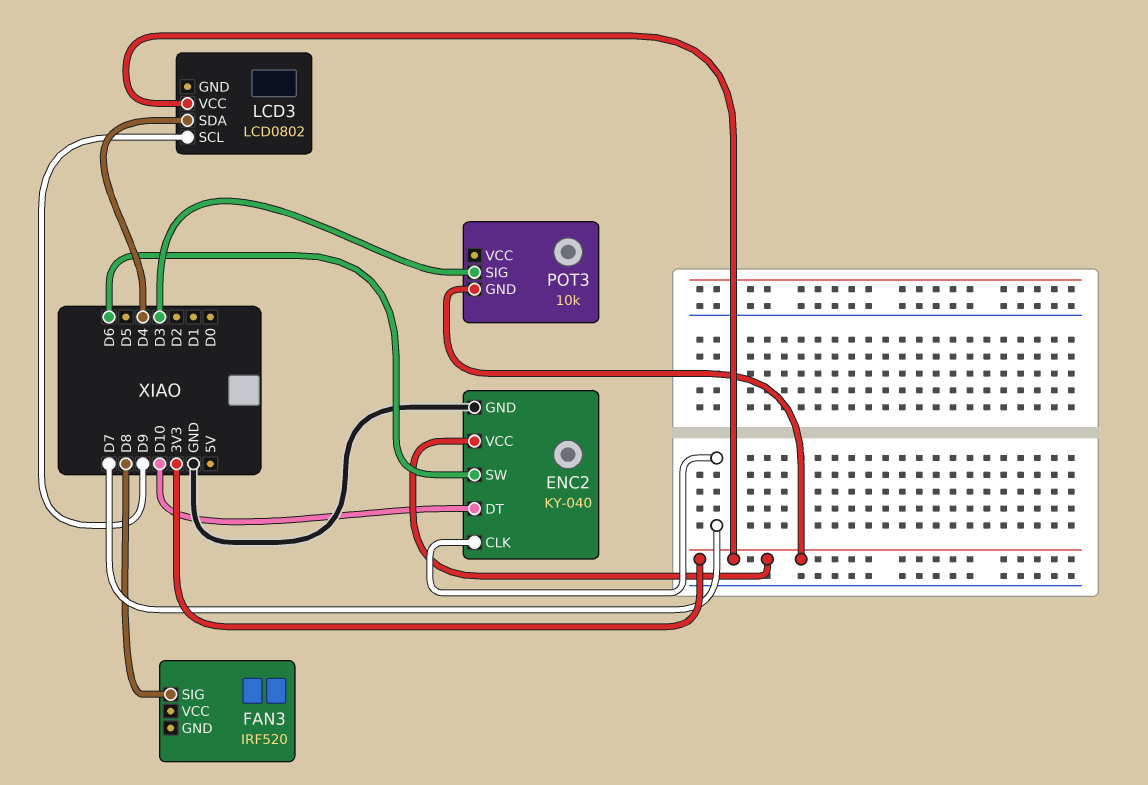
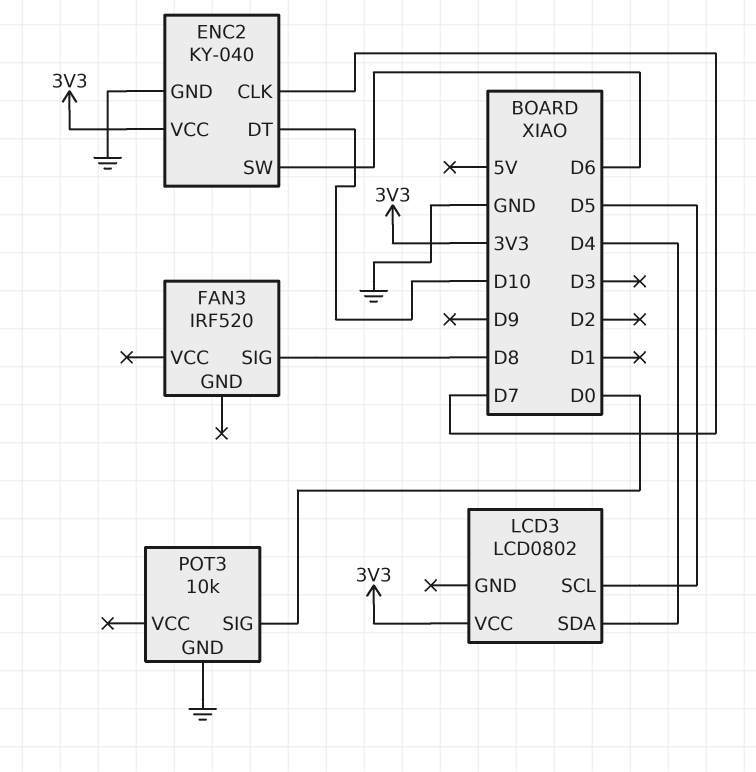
LCD3 pin SCL: D9 -> D5
POT3 pin GND: 3V3 -> GND
POT3 pin SIG: D3 -> D0

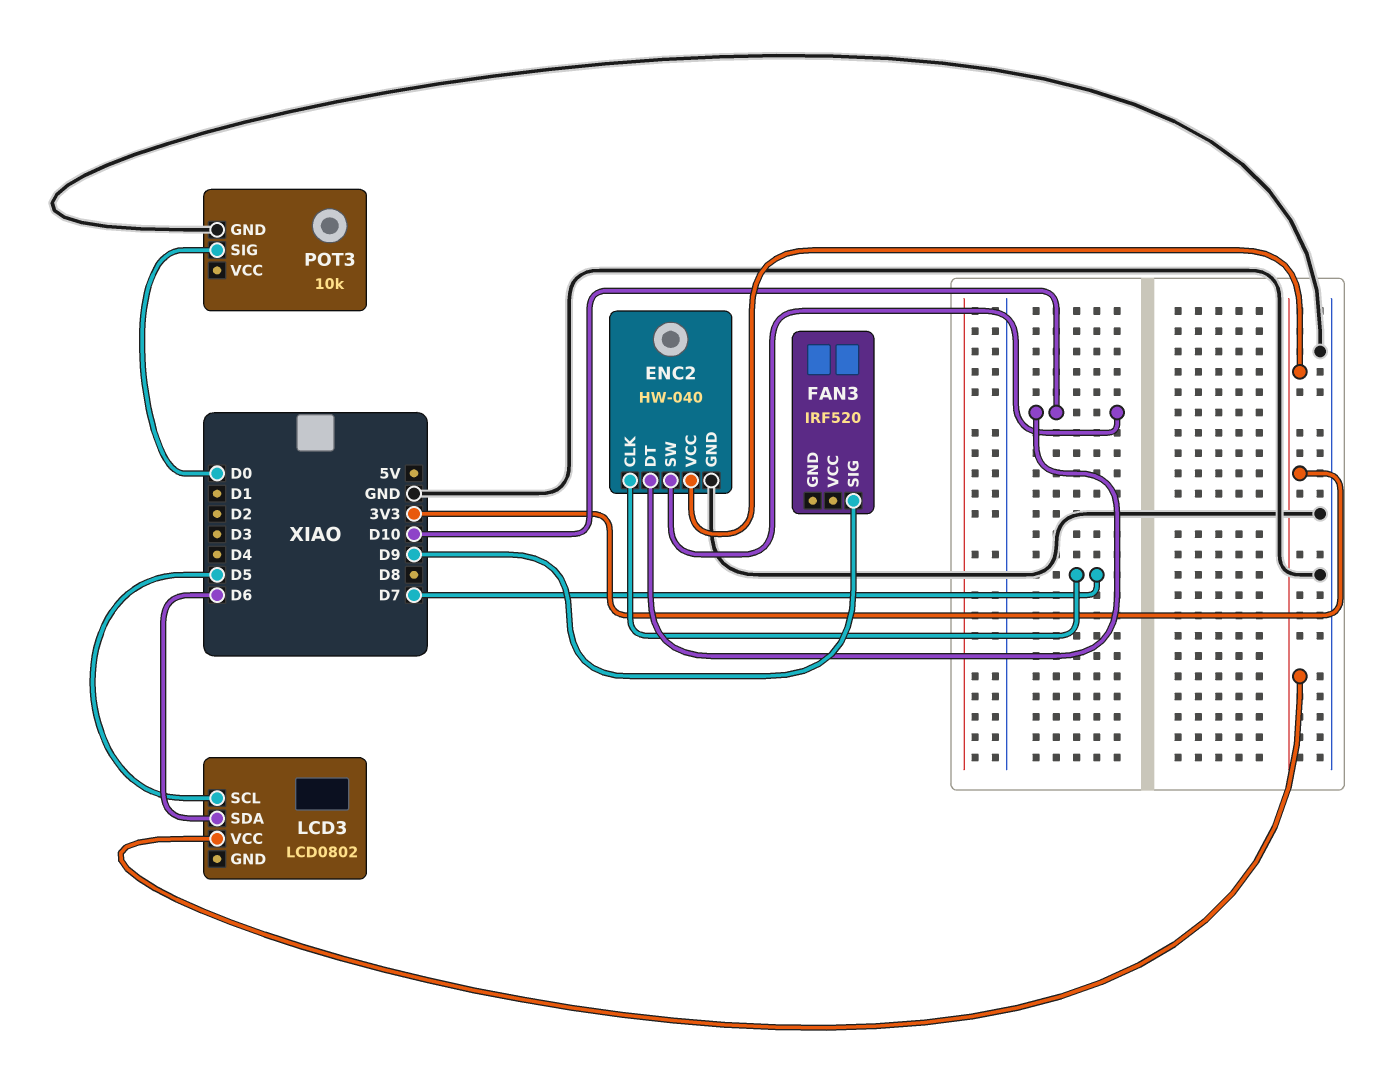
ENC2: KY-040 -> HW-040
ENC2 pin SW: D6 -> D10
FAN3 pin SIG: D8 -> D9
LCD3 pin SDA: D4 -> D6

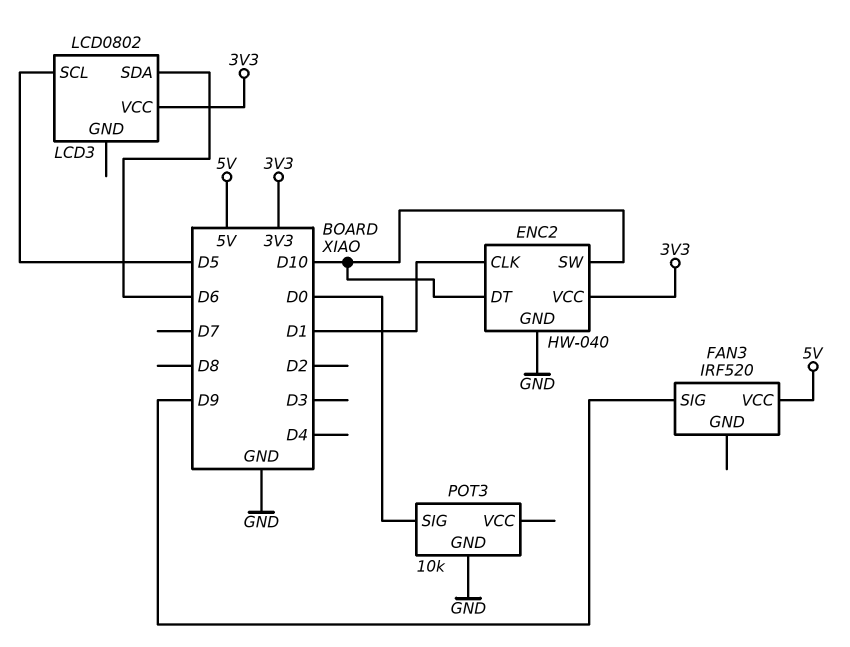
ENC2 pin CLK: D7 -> D1
FAN3 pin VCC: none -> 5V

